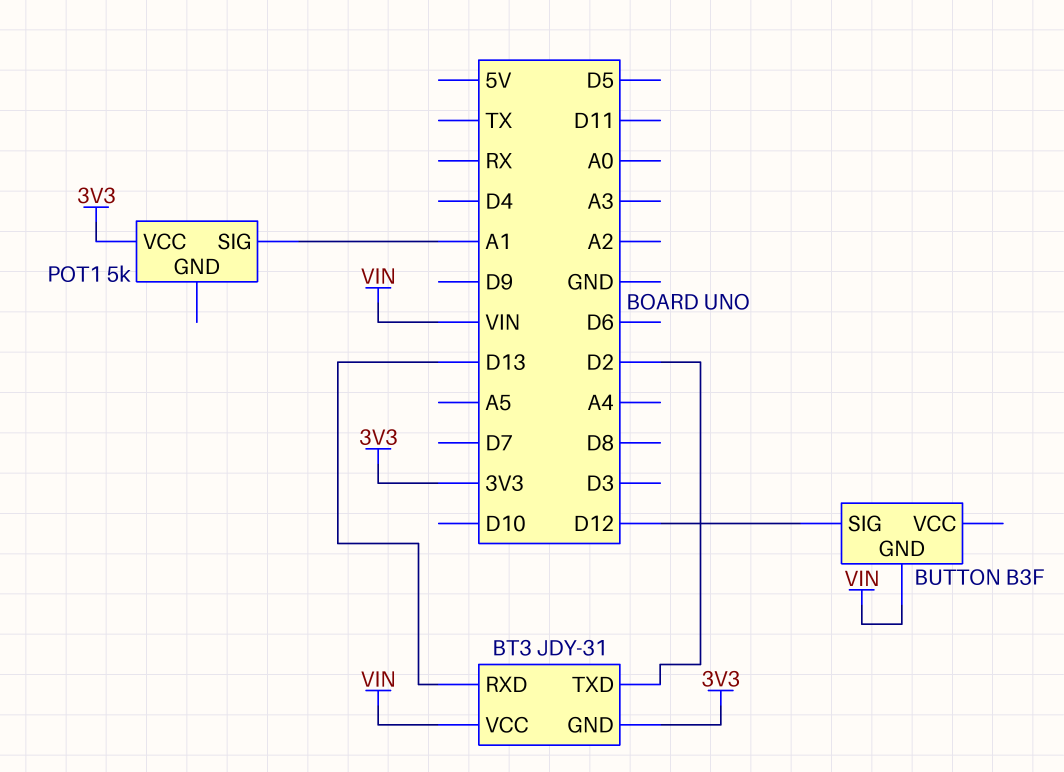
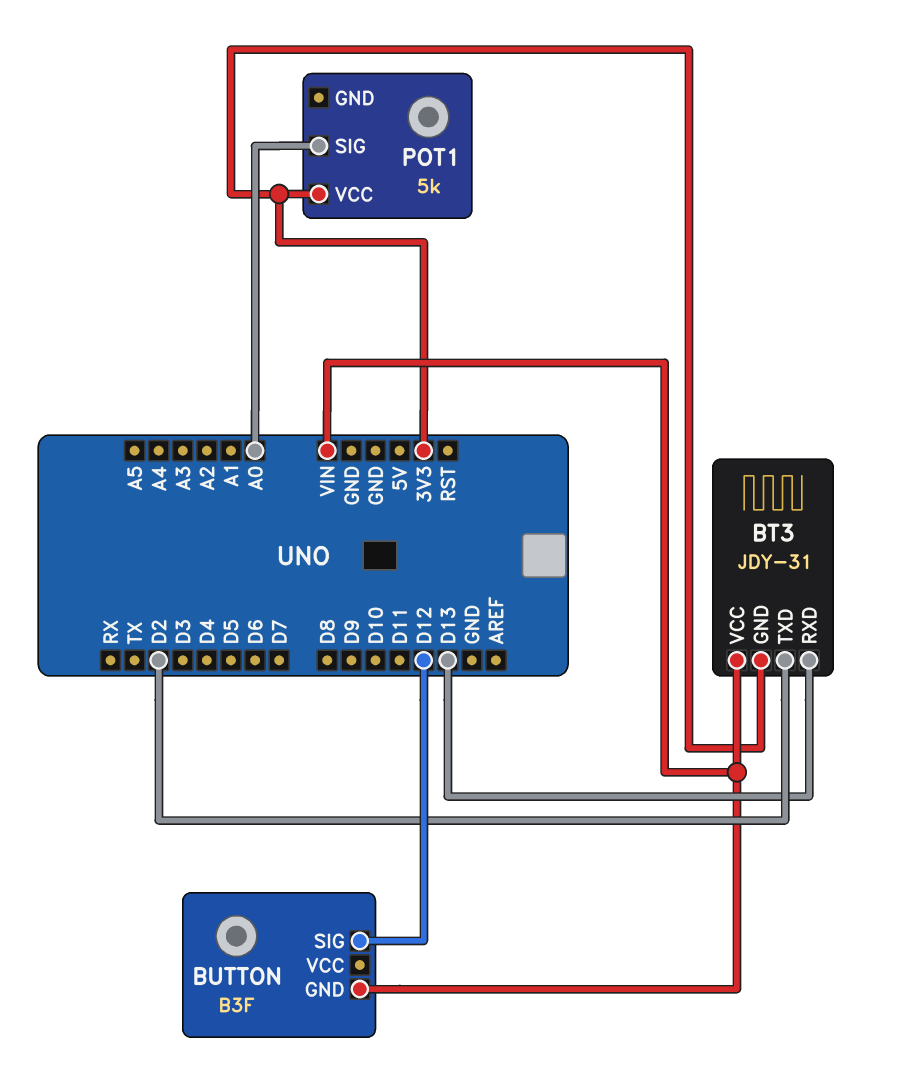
POT1 pin SIG: A1 -> A0

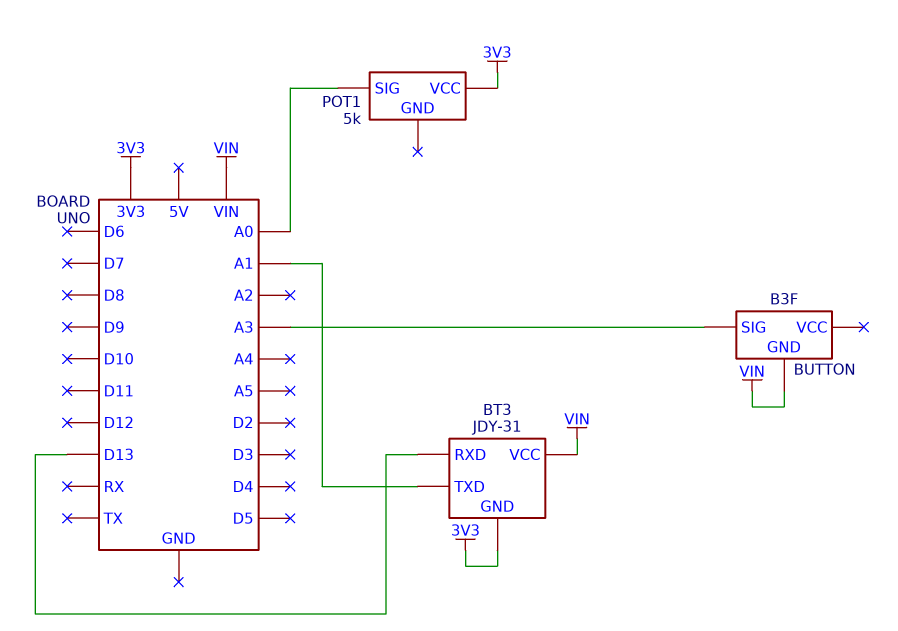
BT3 pin TXD: D2 -> A1
BUTTON pin SIG: D12 -> A3

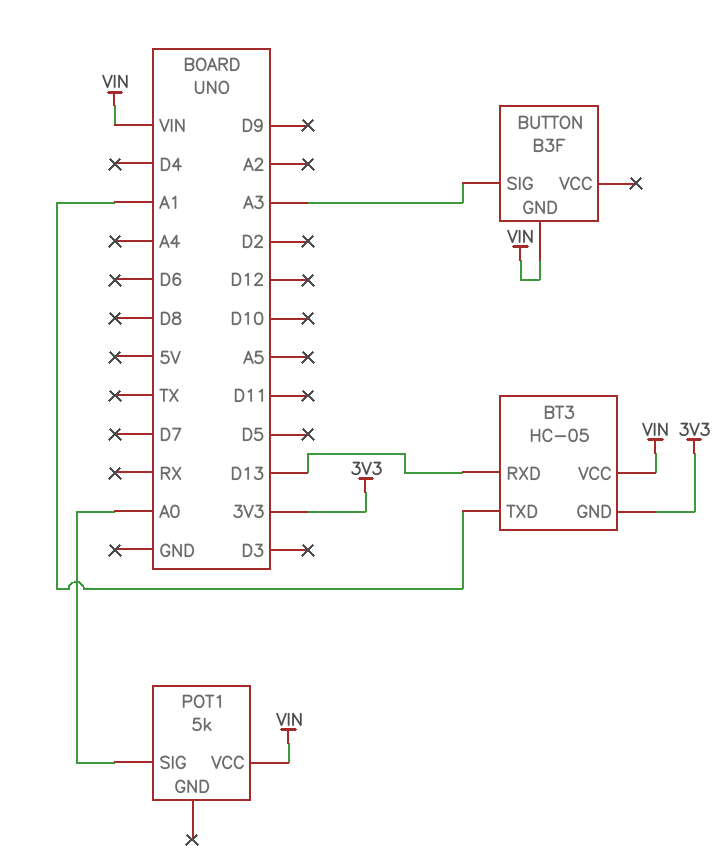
BT3: JDY-31 -> HC-05
POT1 pin VCC: 3V3 -> VIN

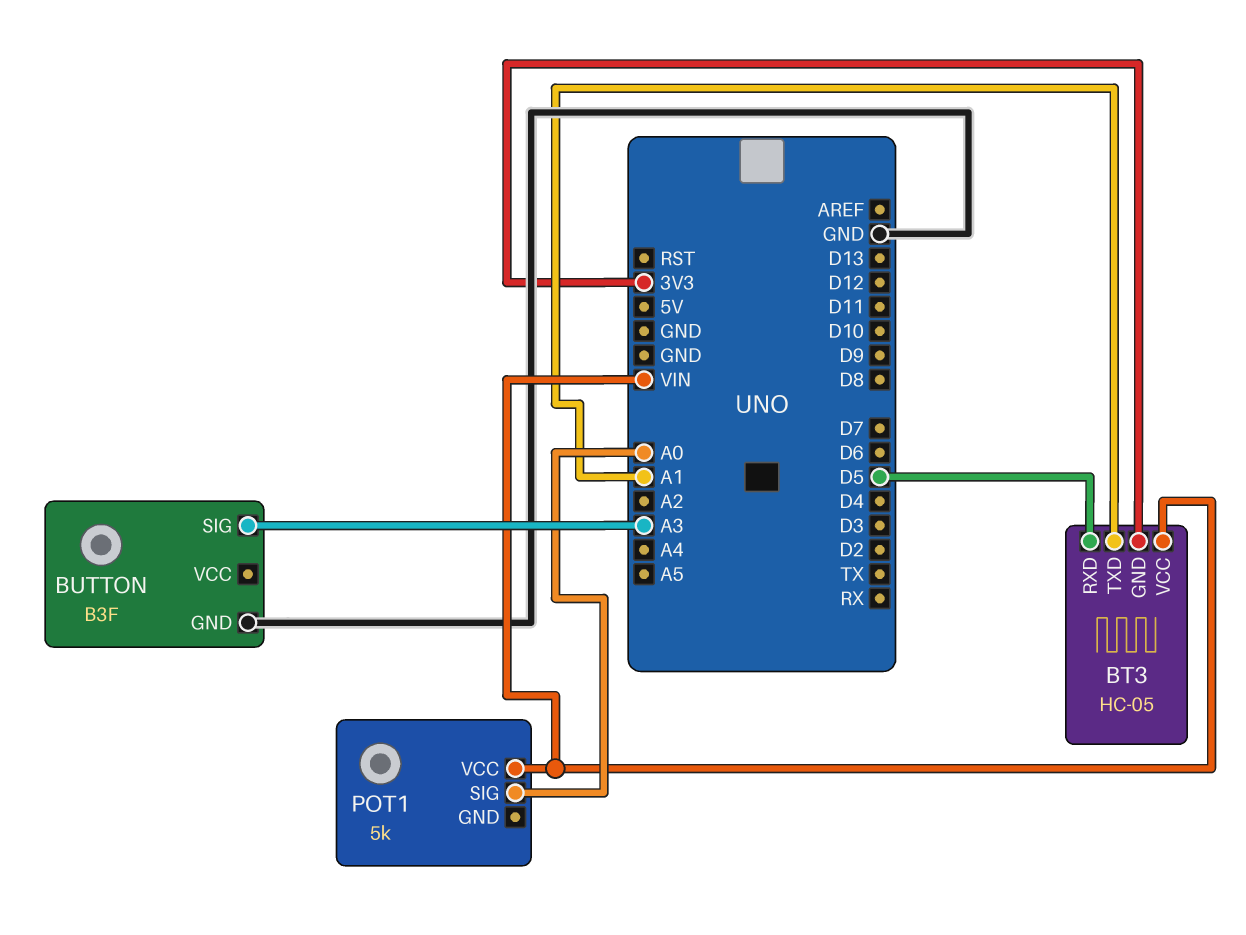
BT3 pin RXD: D13 -> D5
BUTTON pin GND: VIN -> GND

